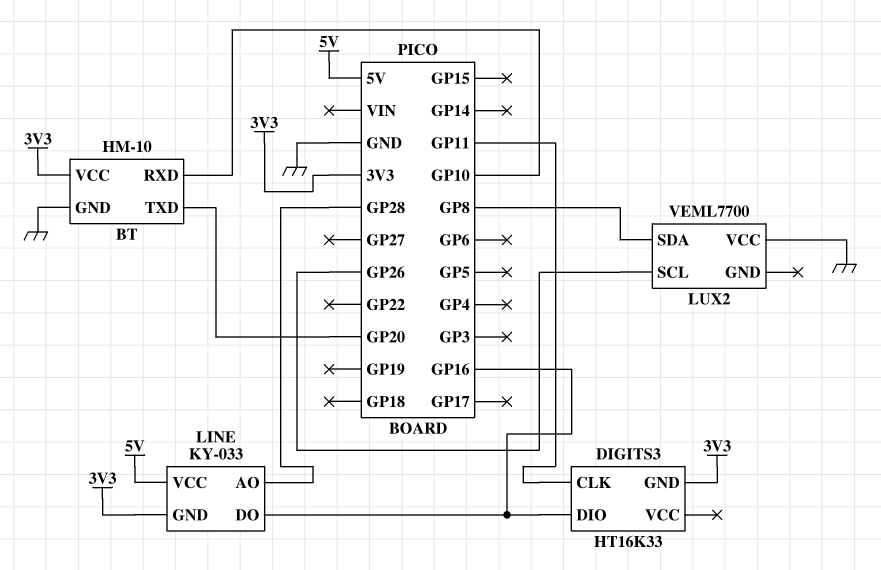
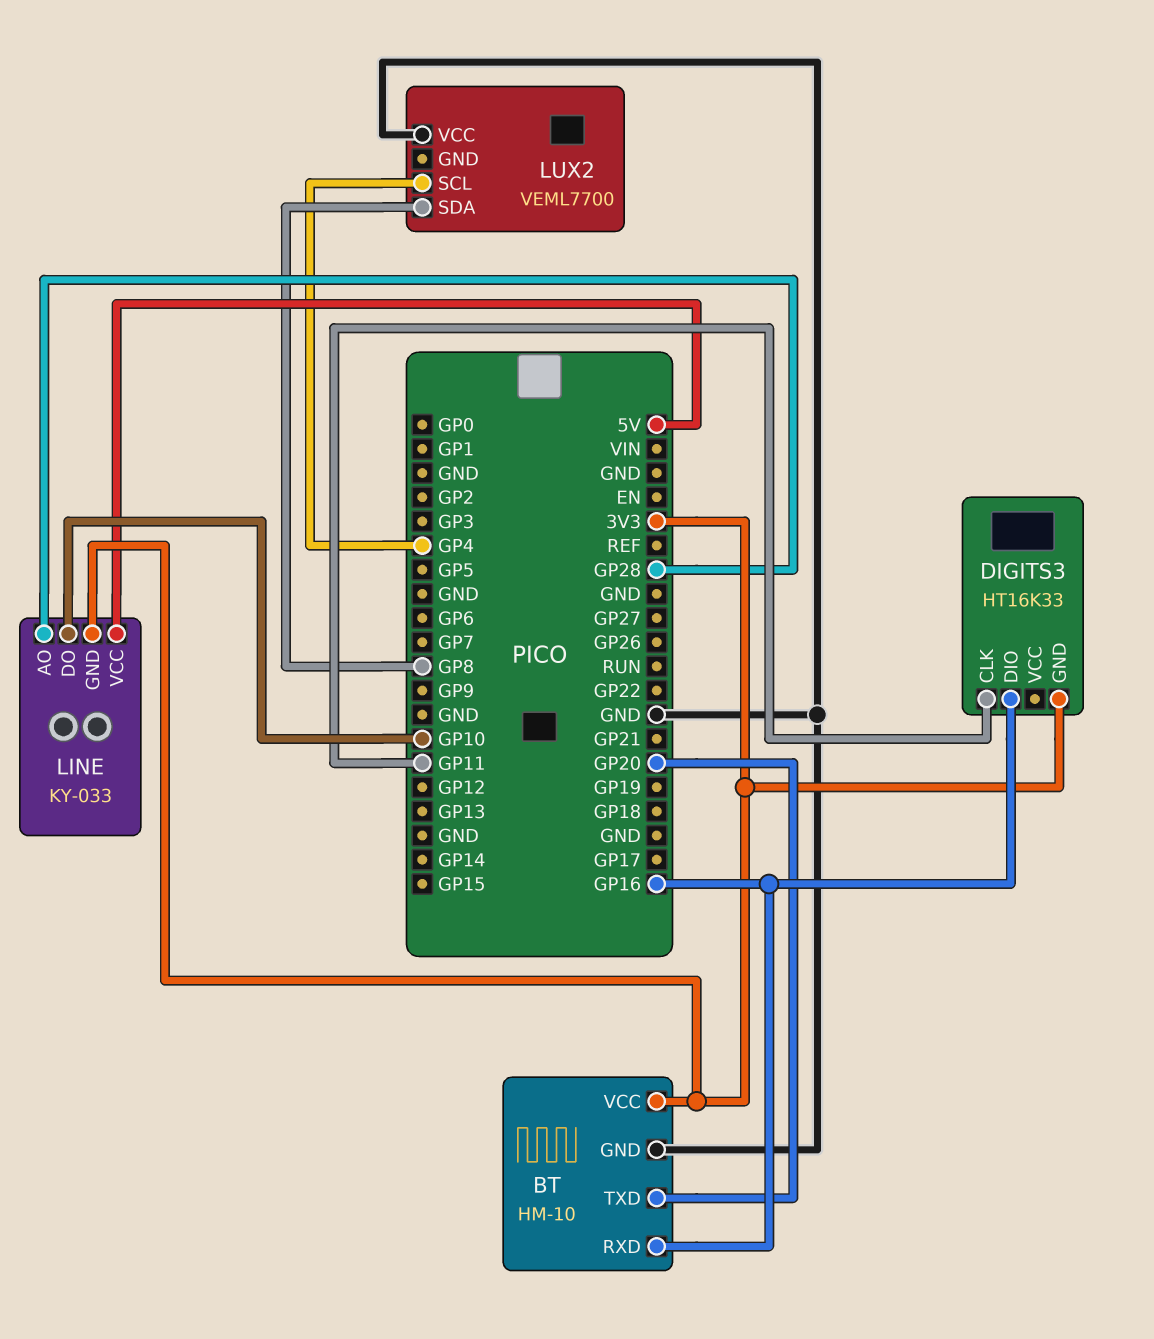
BT pin RXD: GP10 -> GP16
LINE pin DO: GP16 -> GP10
LUX2 pin SCL: GP26 -> GP4

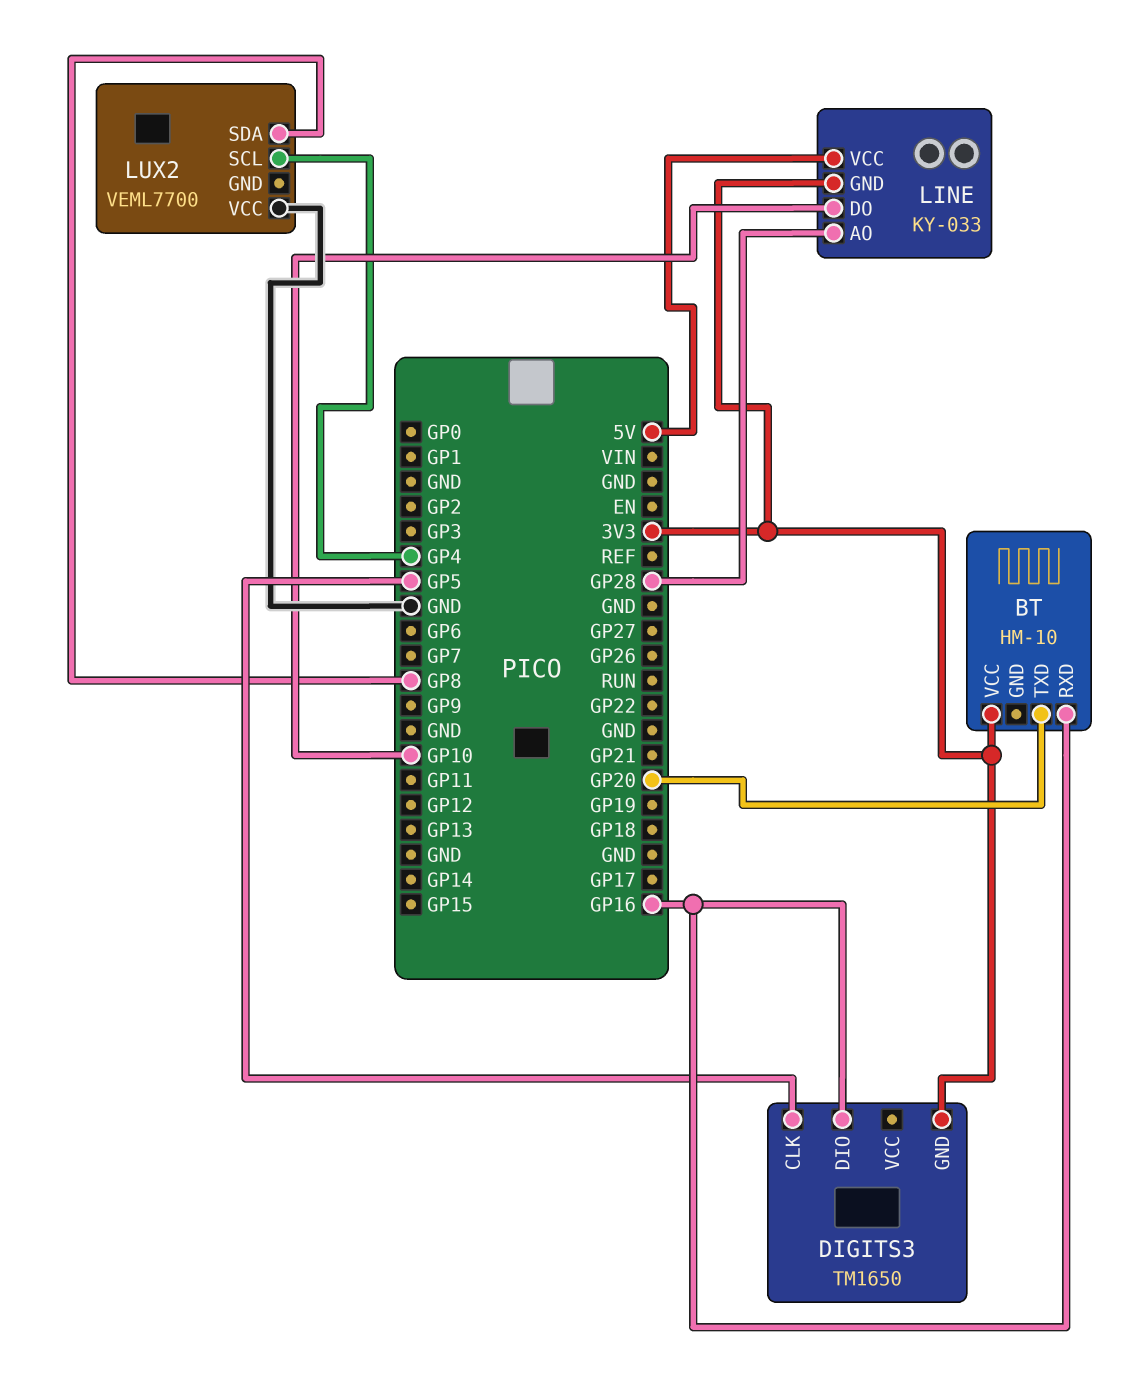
BT pin GND: GND -> none
DIGITS3: HT16K33 -> TM1650
DIGITS3 pin CLK: GP11 -> GP5

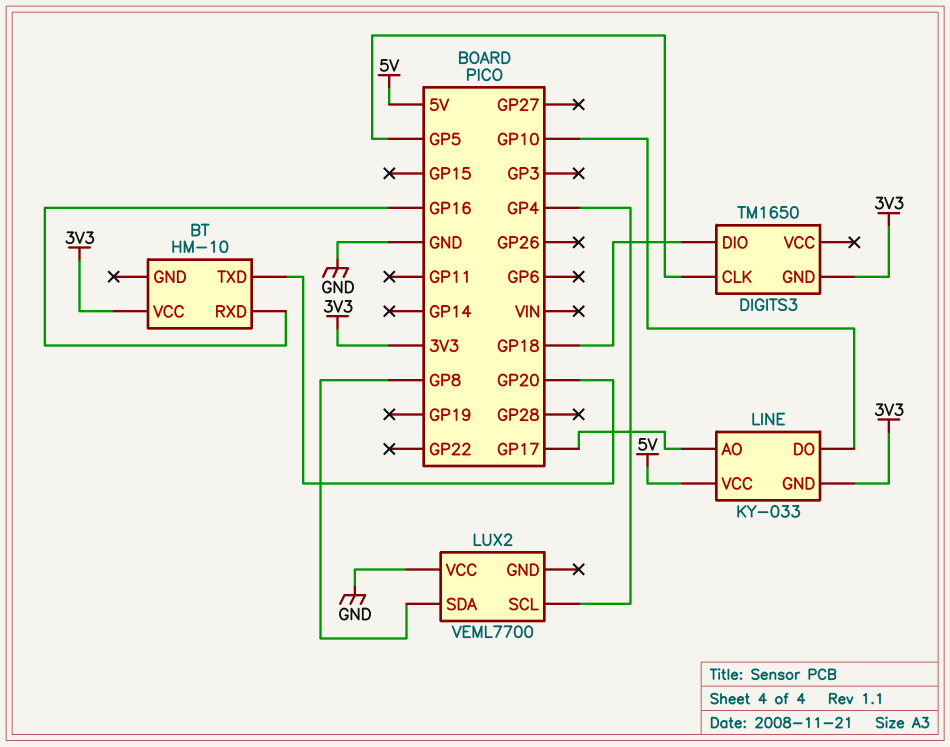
DIGITS3 pin DIO: GP16 -> GP18
LINE pin AO: GP28 -> GP17

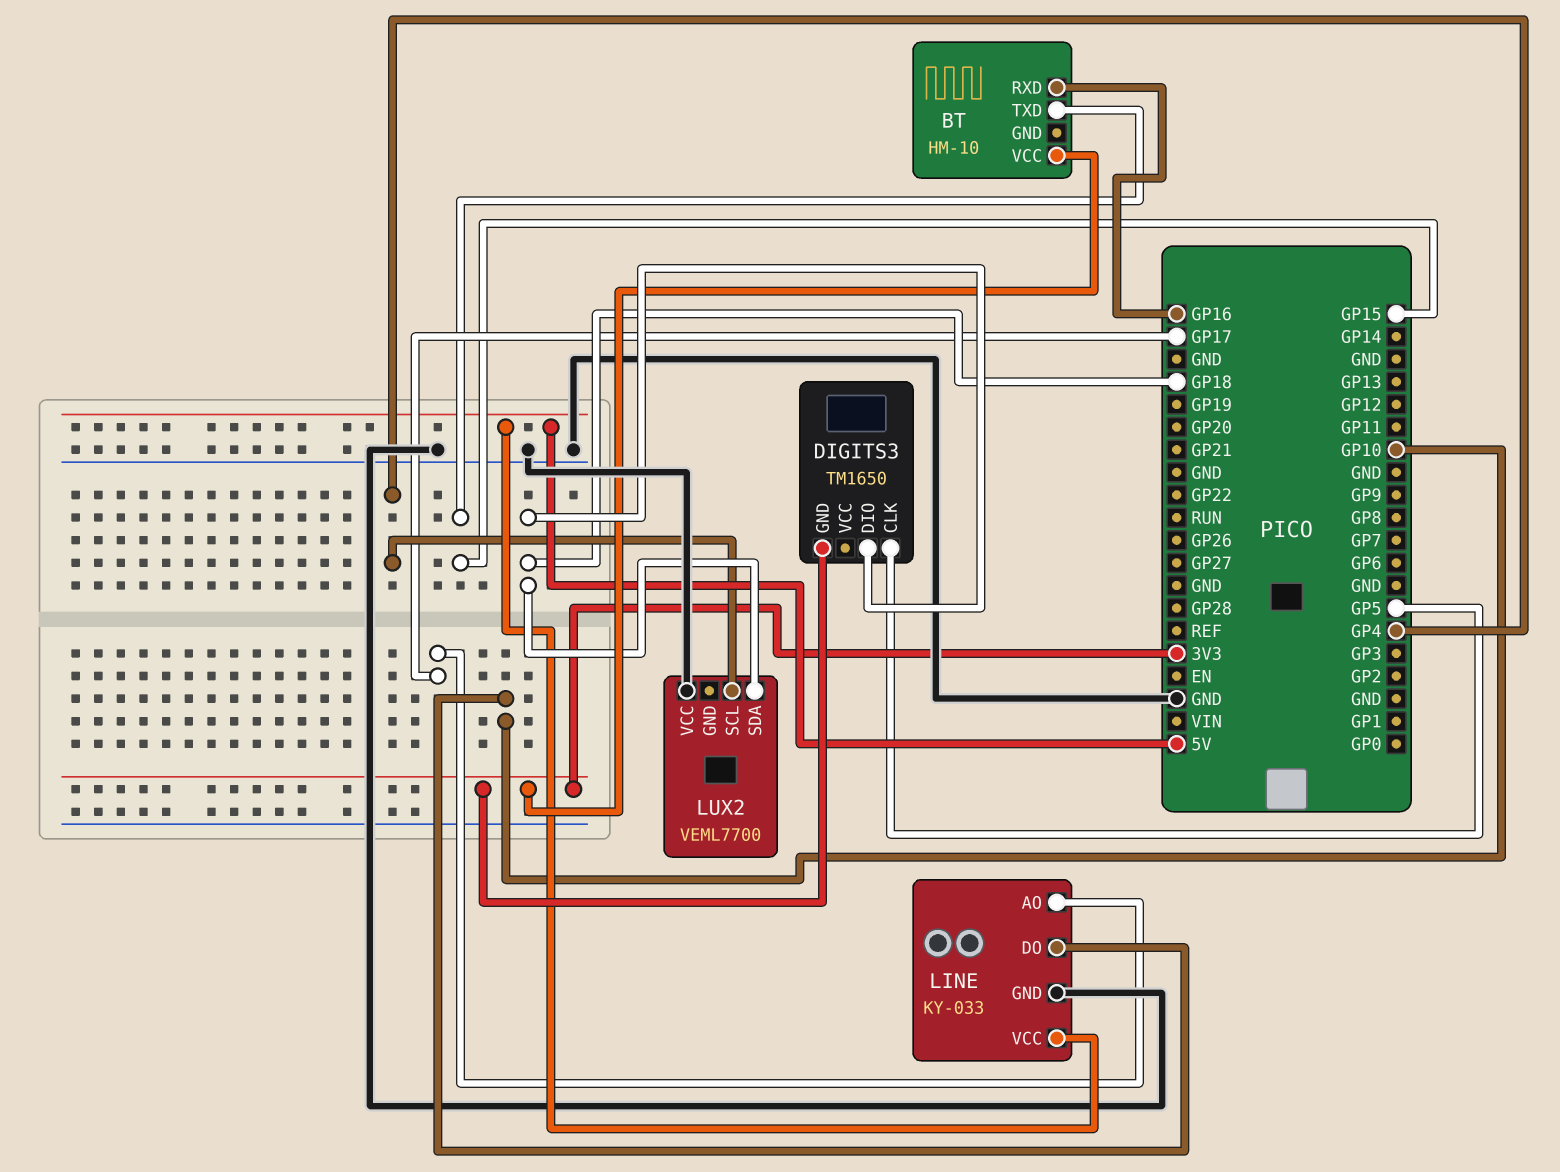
BT pin TXD: GP20 -> GP15
LINE pin GND: 3V3 -> GND
LUX2 pin SDA: GP8 -> GP18

